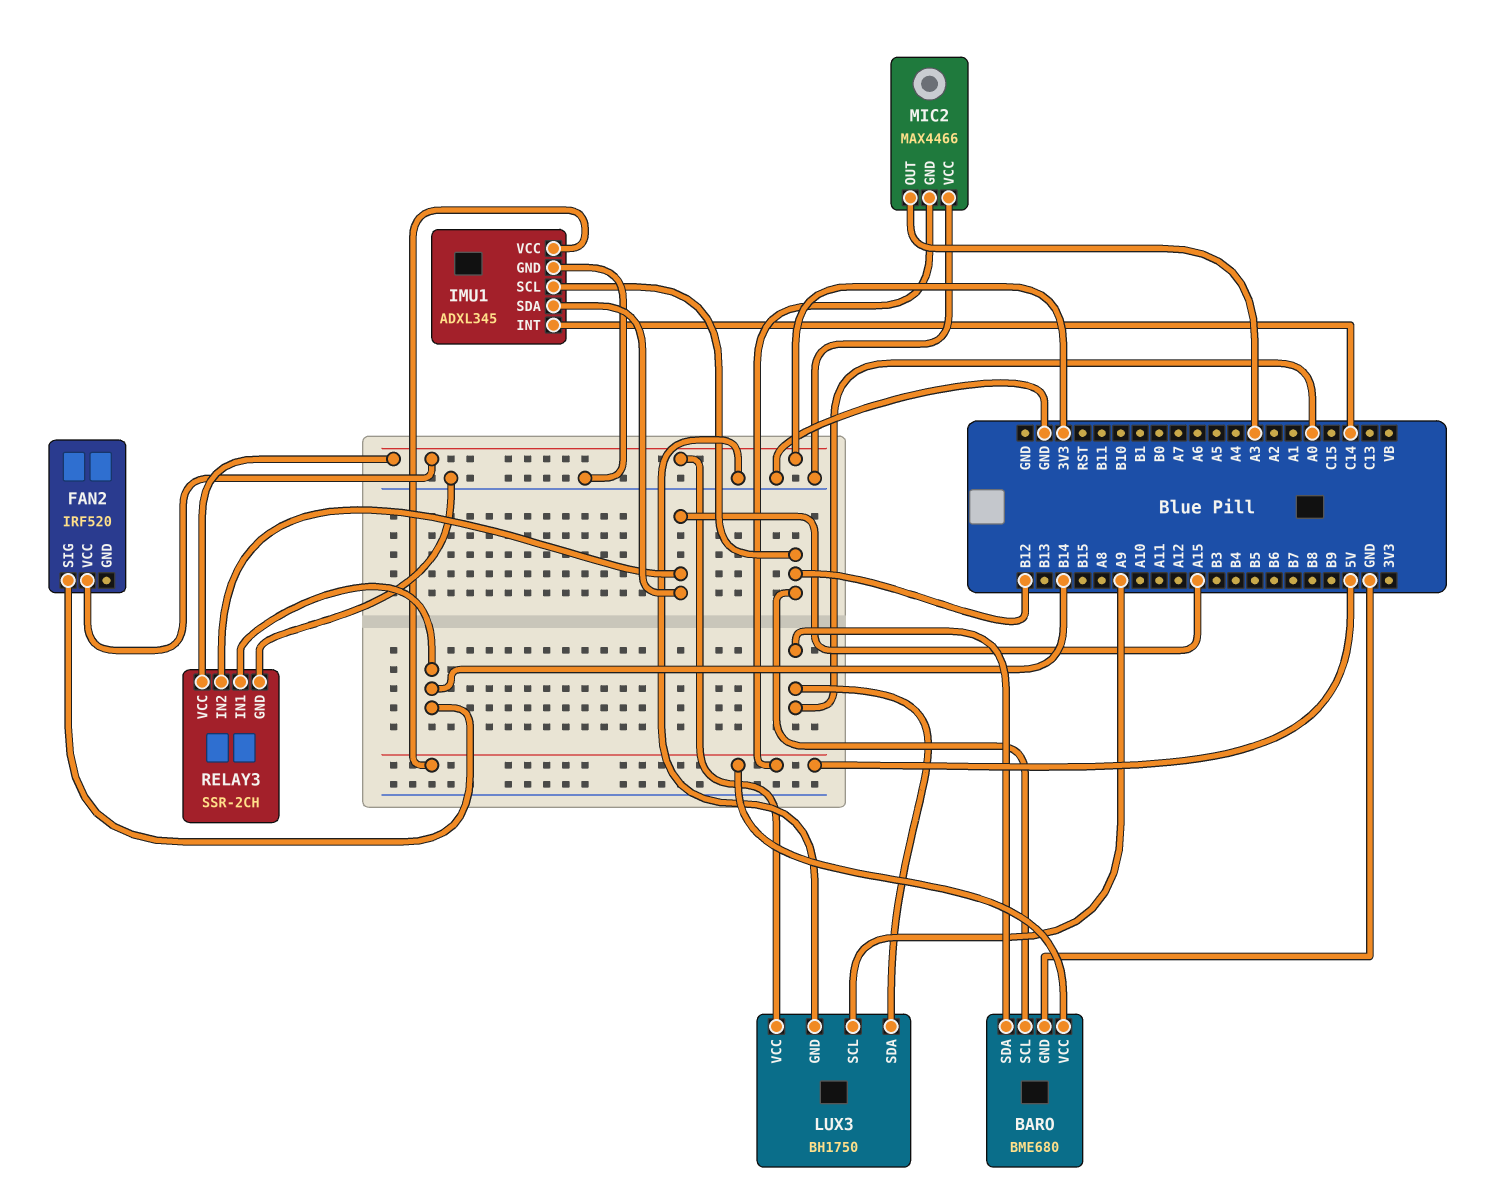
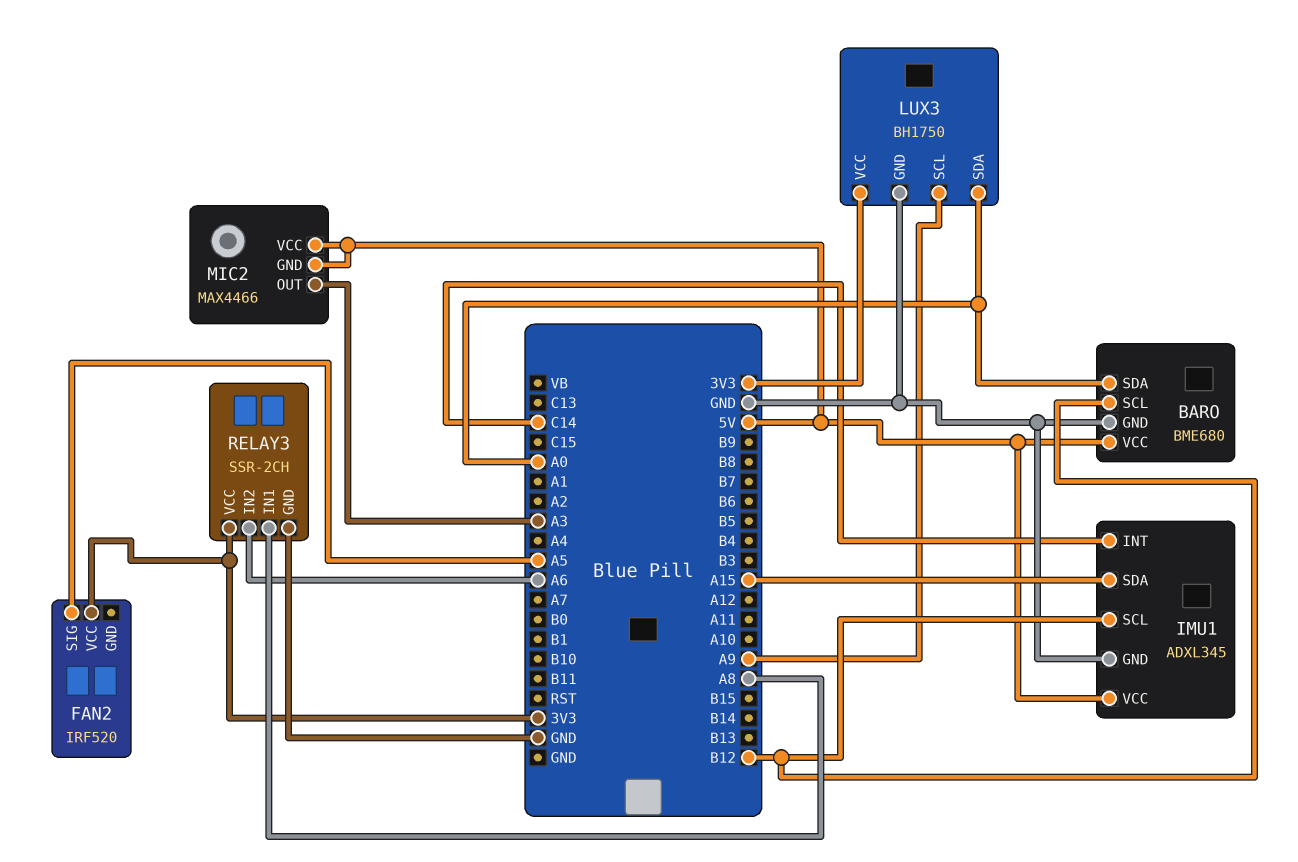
FAN2 pin SIG: B14 -> A5
MIC2 pin VCC: GND -> 5V
RELAY3 pin IN1: B14 -> A8
RELAY3 pin IN2: A15 -> A6

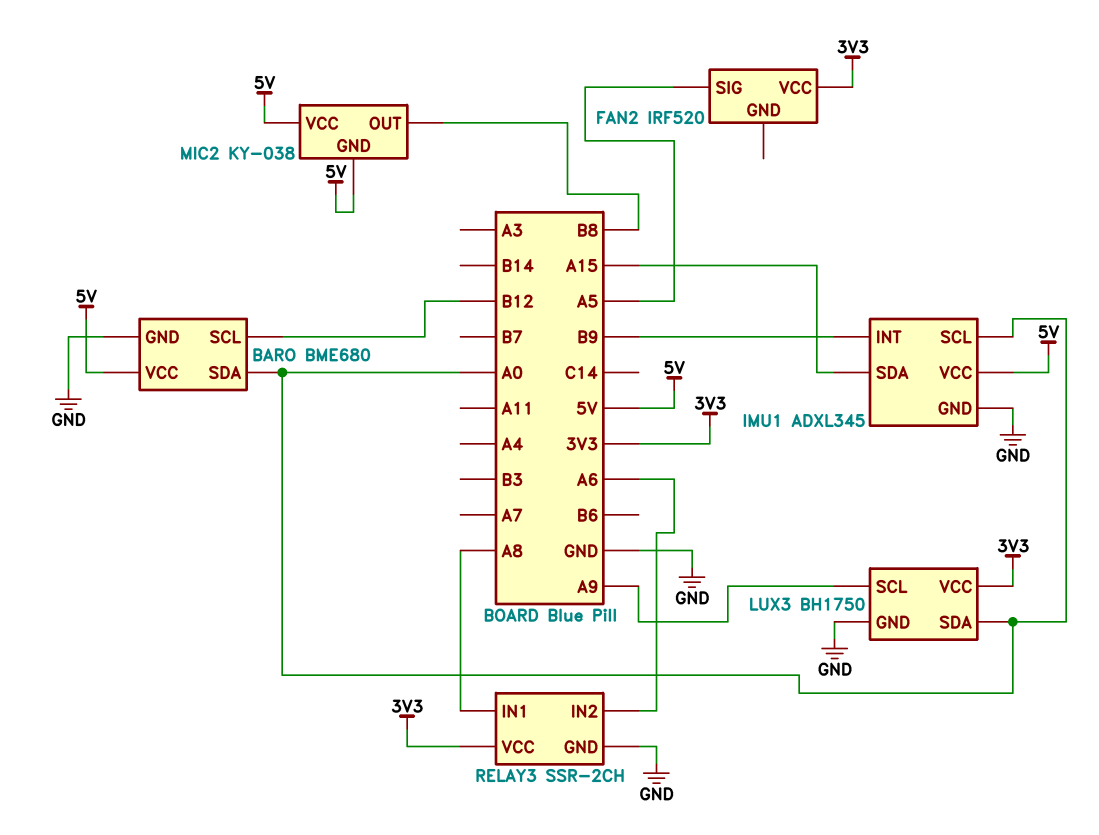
IMU1 pin INT: C14 -> B9
IMU1 pin SCL: B12 -> A0
MIC2: MAX4466 -> KY-038
MIC2 pin OUT: A3 -> B8

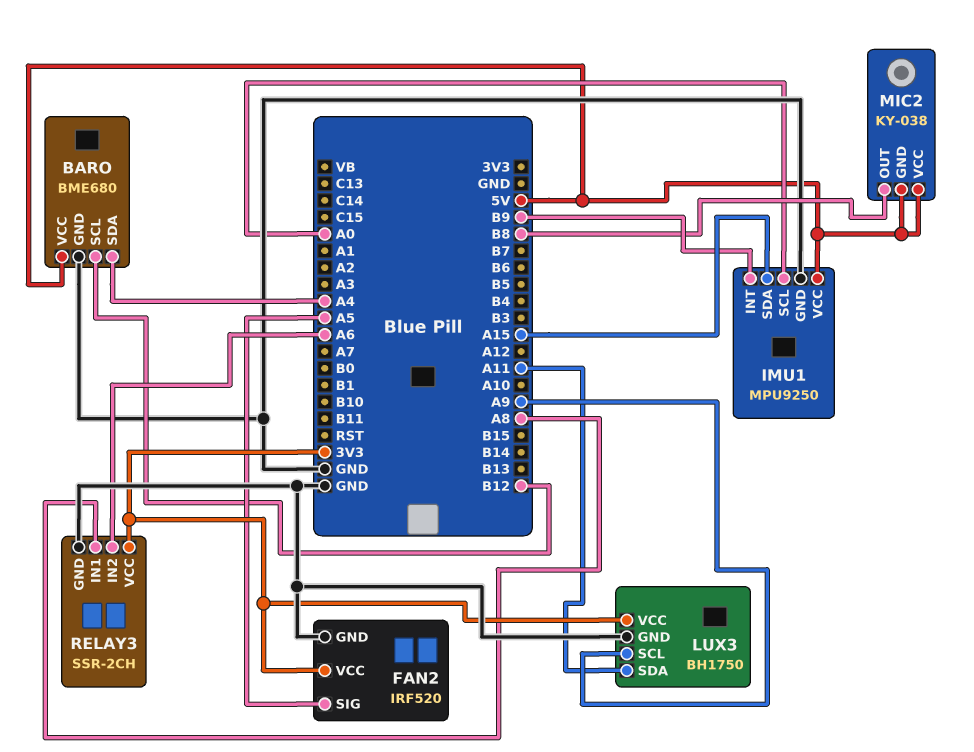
BARO pin SDA: A0 -> A4
FAN2 pin GND: none -> GND
IMU1: ADXL345 -> MPU9250
LUX3 pin SDA: A0 -> A11

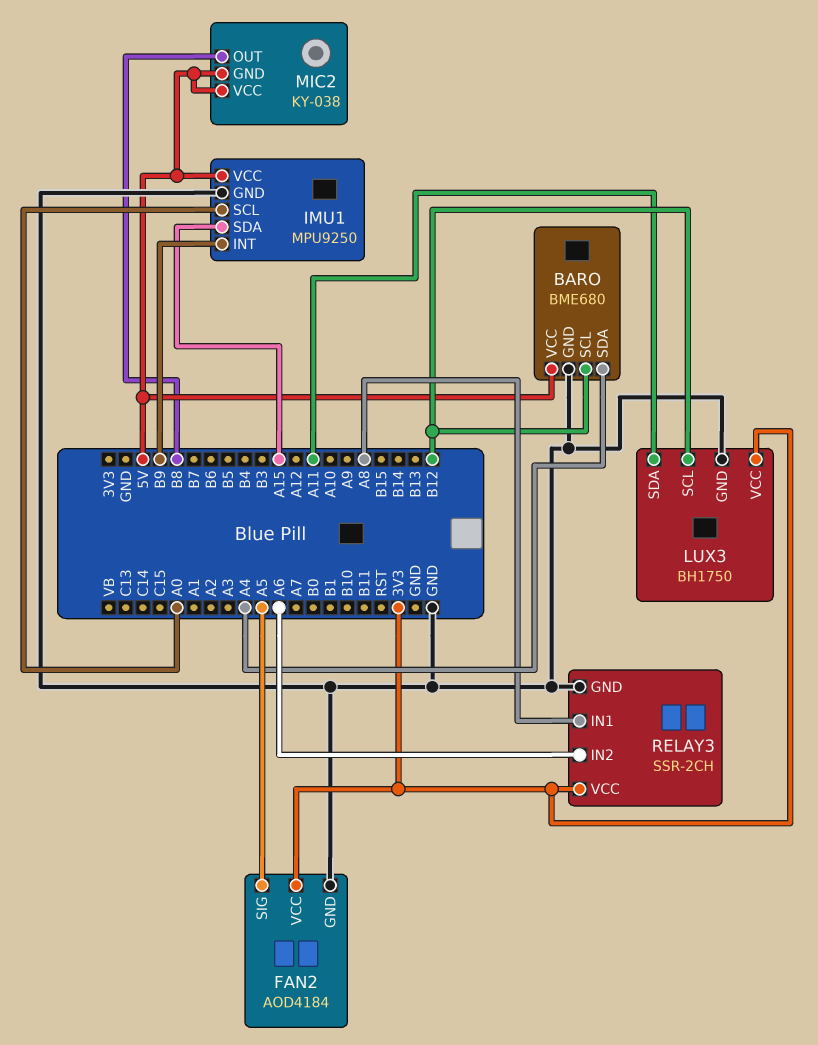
FAN2: IRF520 -> AOD4184
LUX3 pin SCL: A9 -> B12

